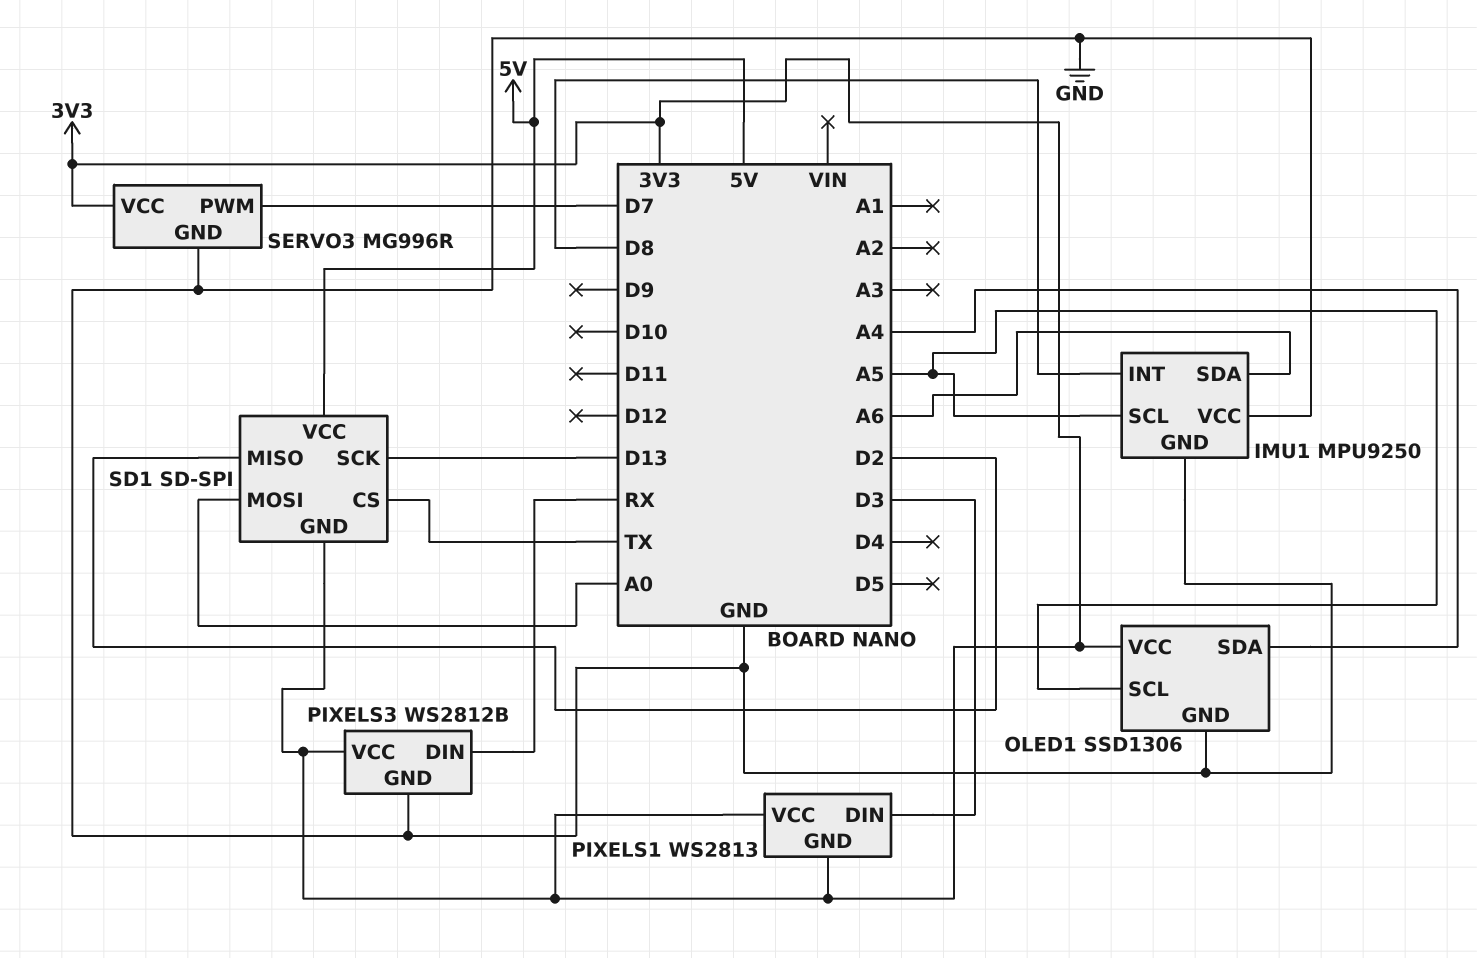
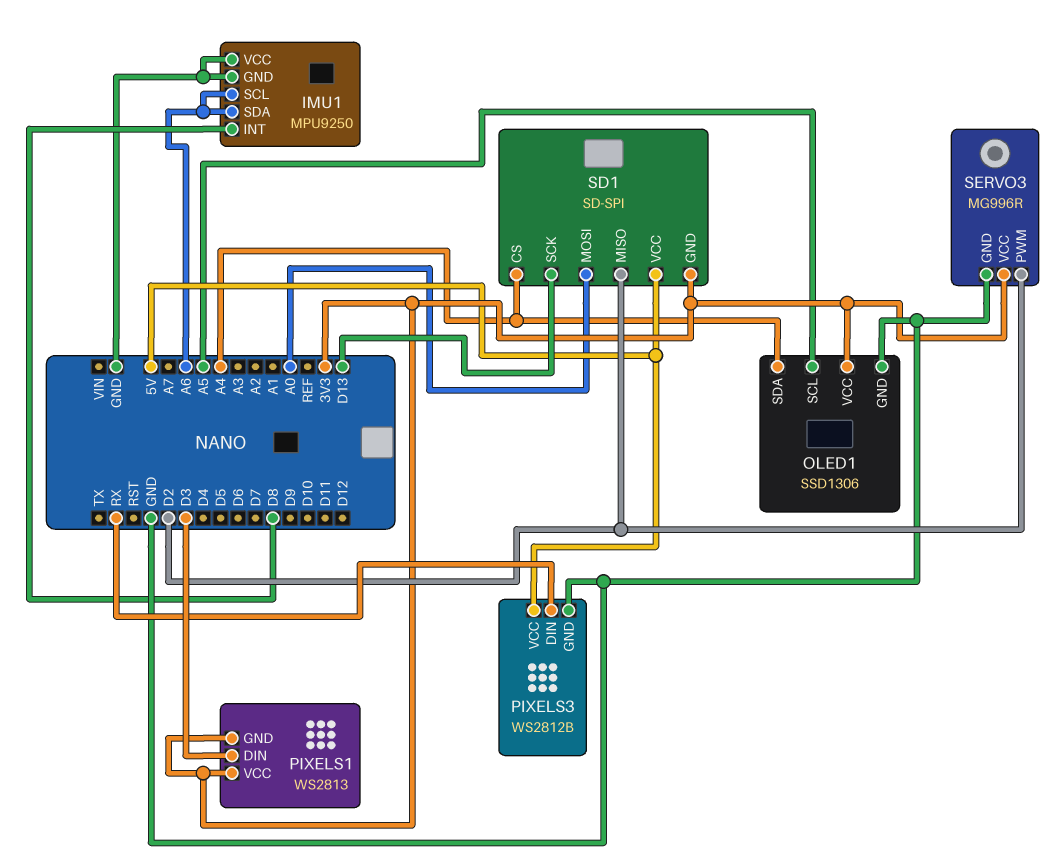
IMU1 pin SCL: A5 -> A6
PIXELS3 pin VCC: 3V3 -> 5V
SD1 pin CS: TX -> A4
SERVO3 pin PWM: D7 -> D2

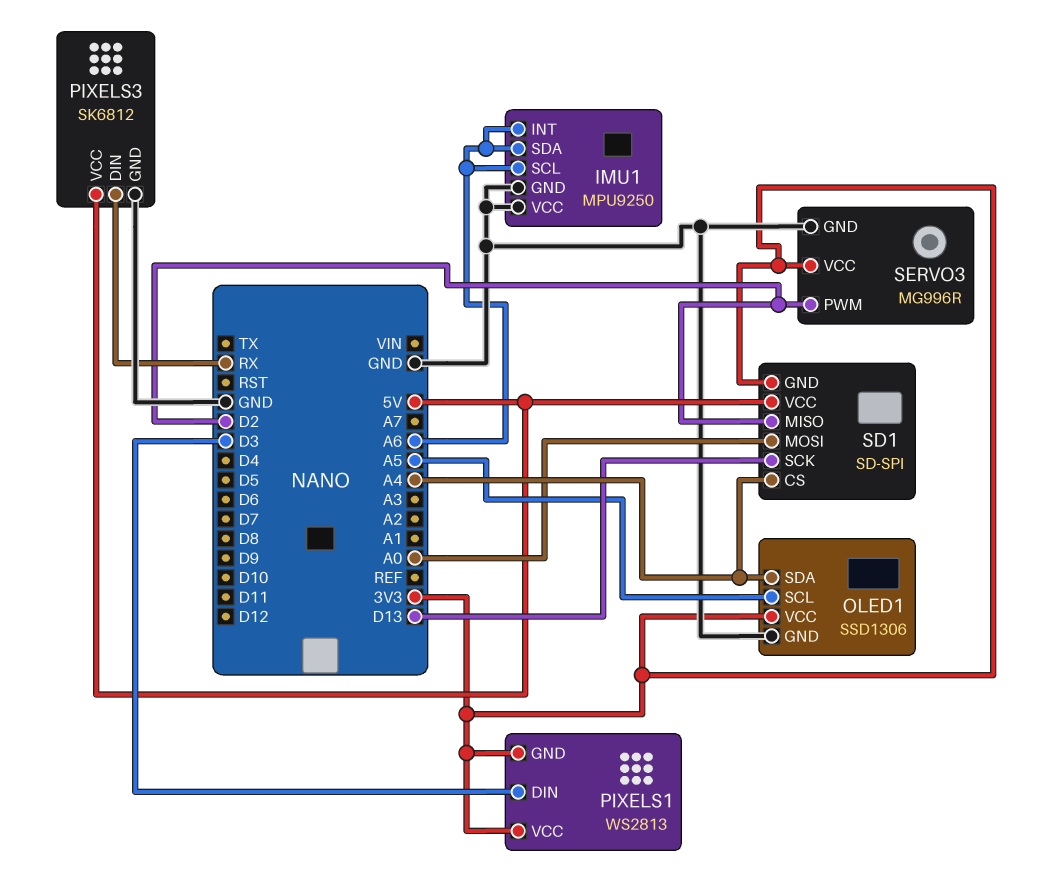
IMU1 pin INT: D8 -> A6
PIXELS3: WS2812B -> SK6812

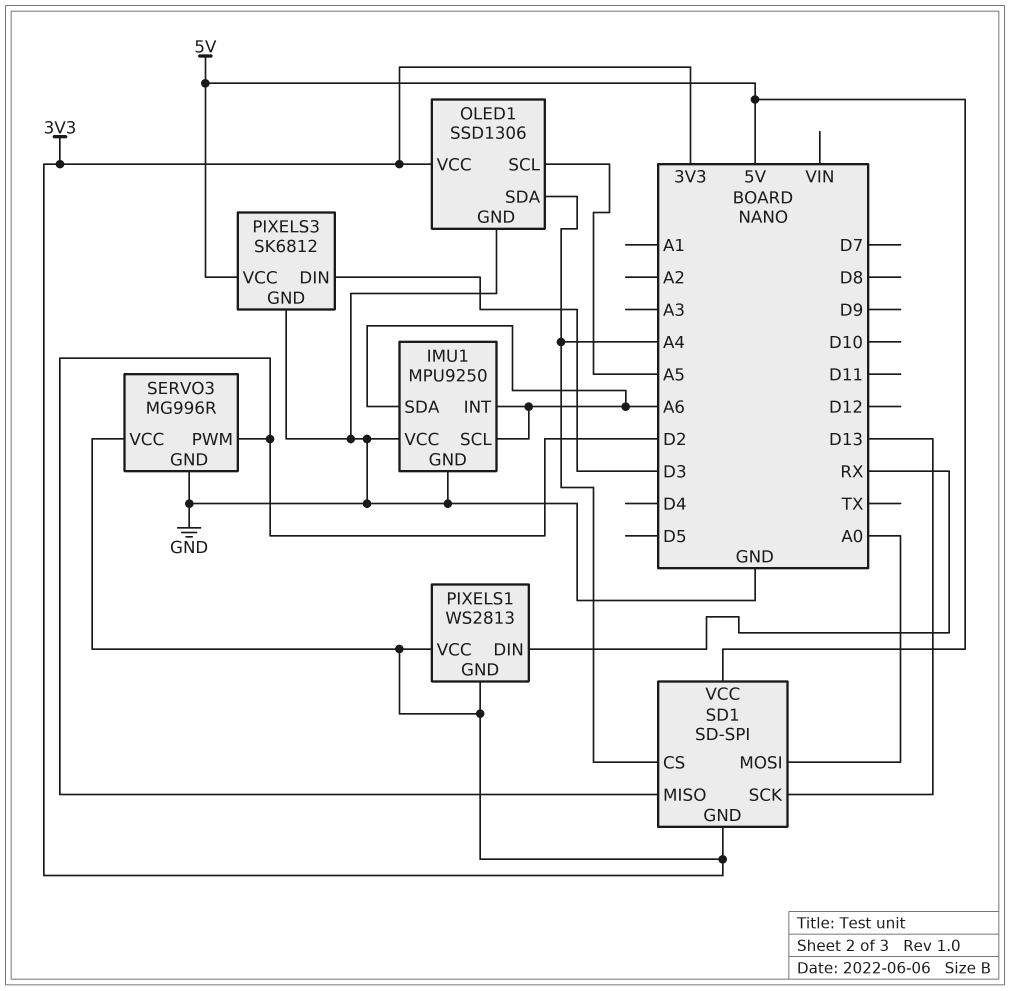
PIXELS1 pin DIN: D3 -> RX
PIXELS3 pin DIN: RX -> D3

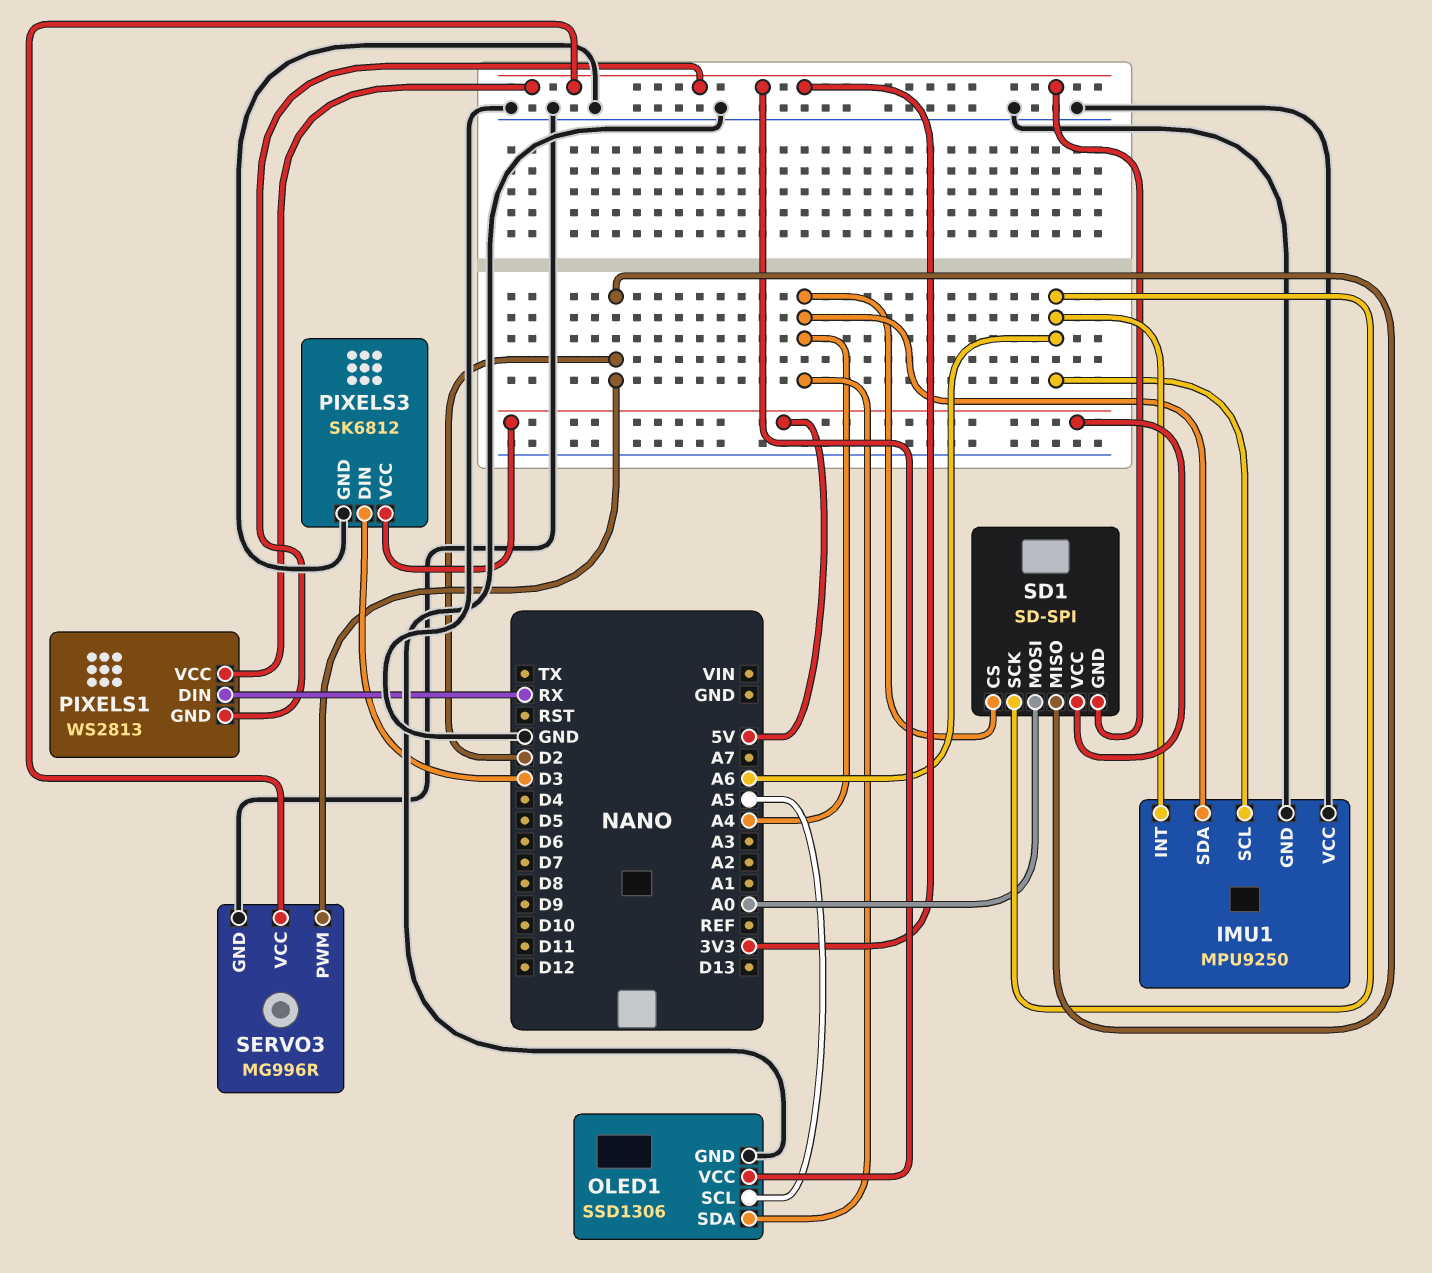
IMU1 pin SDA: A6 -> A4
SD1 pin SCK: D13 -> A6

